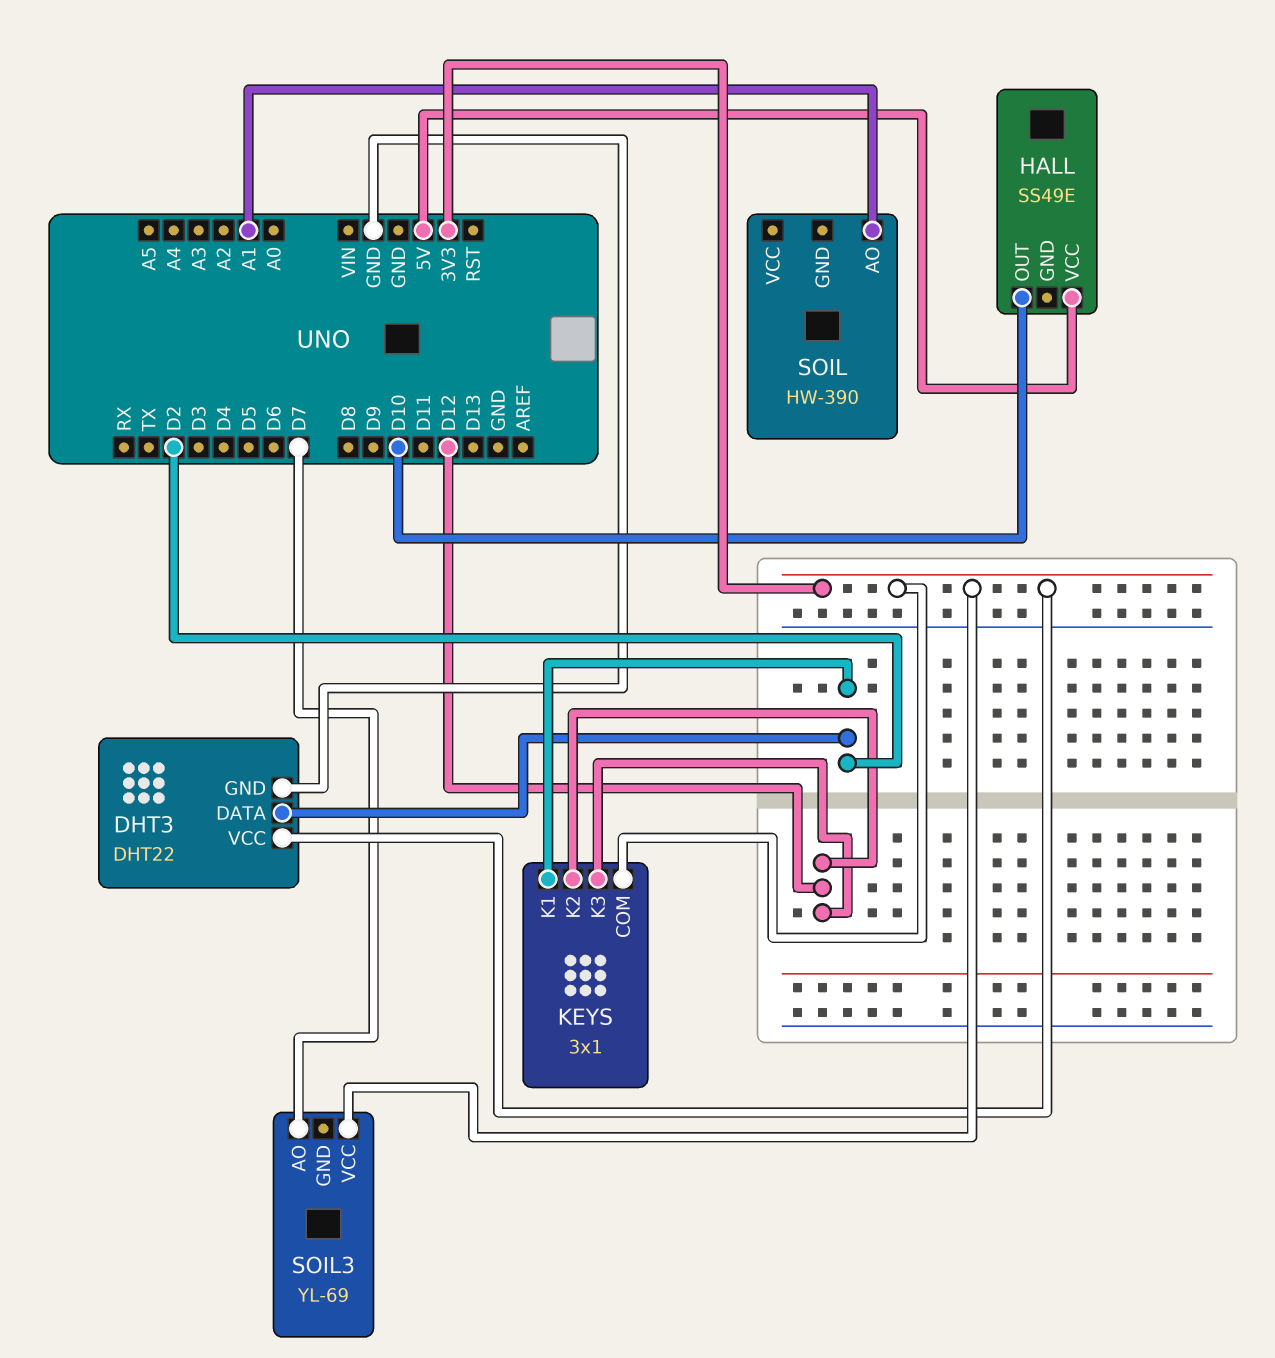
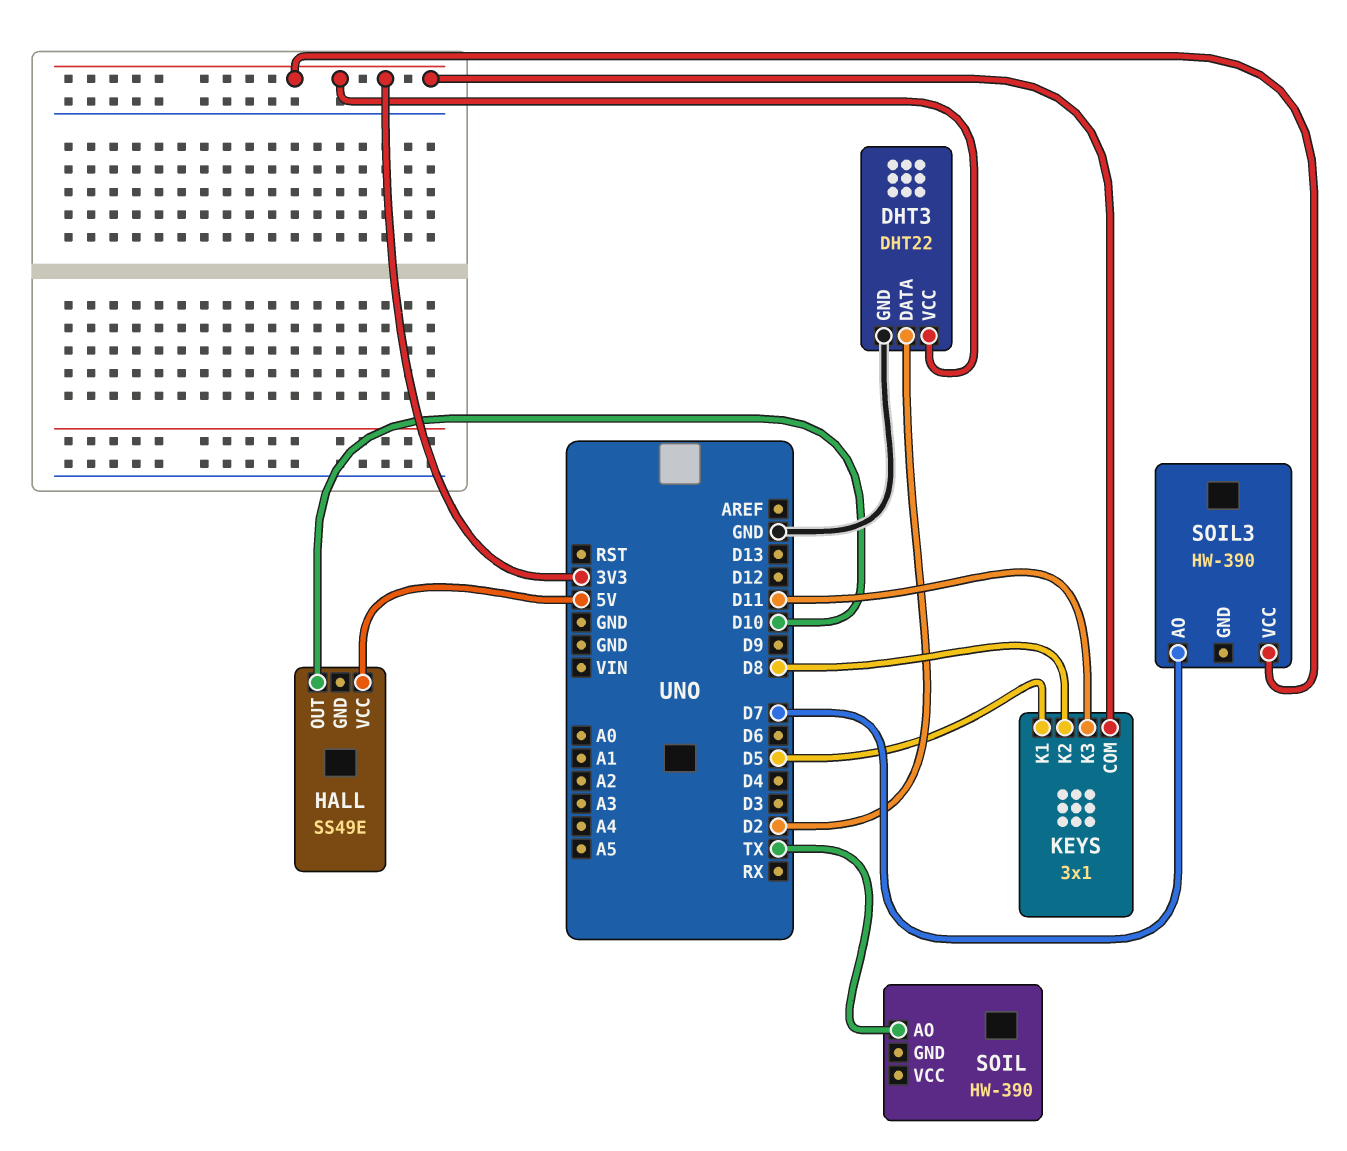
KEYS pin K1: D2 -> D5
KEYS pin K2: D12 -> D8
KEYS pin K3: D12 -> D11
SOIL pin AO: A1 -> TX
SOIL3: YL-69 -> HW-390

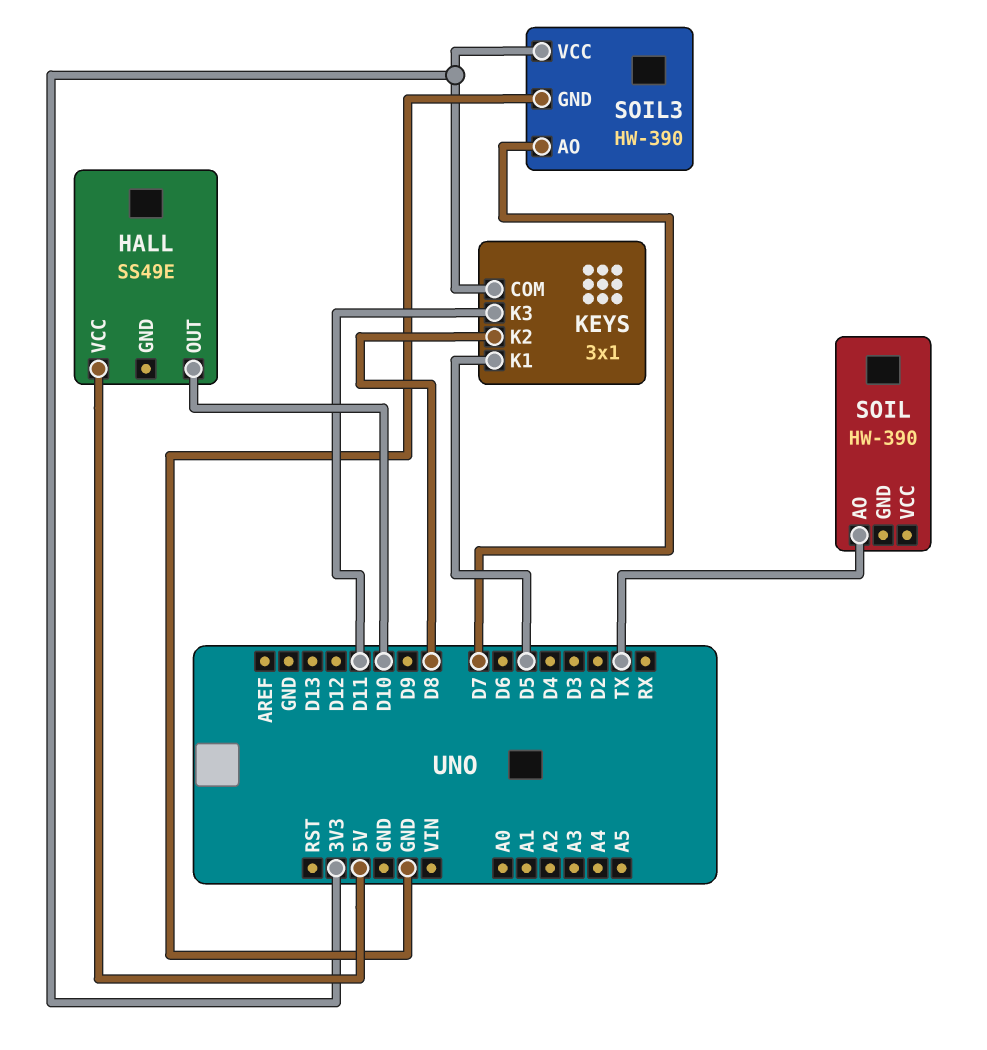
DHT3: DHT22 -> none
DHT3 pin DATA: D2 -> none
DHT3 pin GND: GND -> none
DHT3 pin VCC: 3V3 -> none
SOIL3 pin GND: none -> GND

